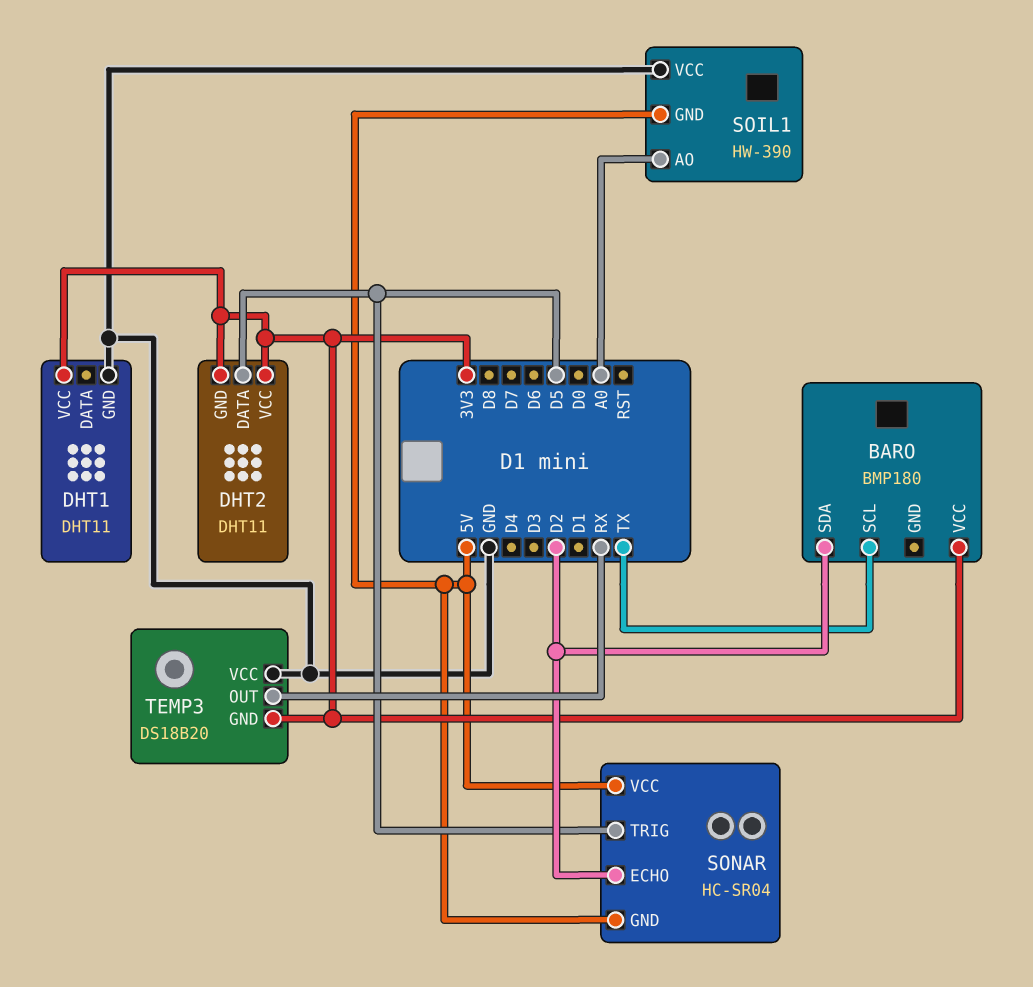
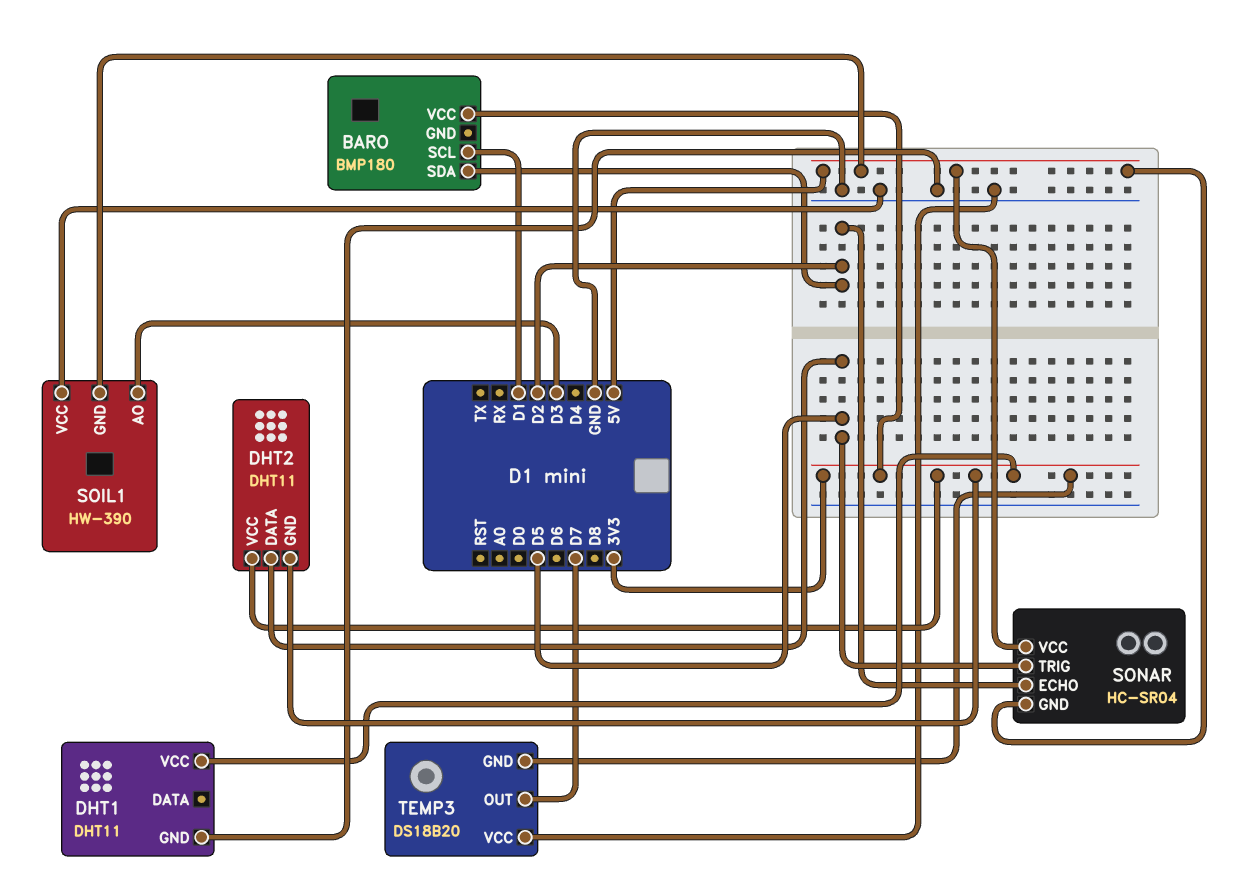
BARO pin SCL: TX -> D1
SOIL1 pin AO: A0 -> D3
TEMP3 pin OUT: RX -> D7

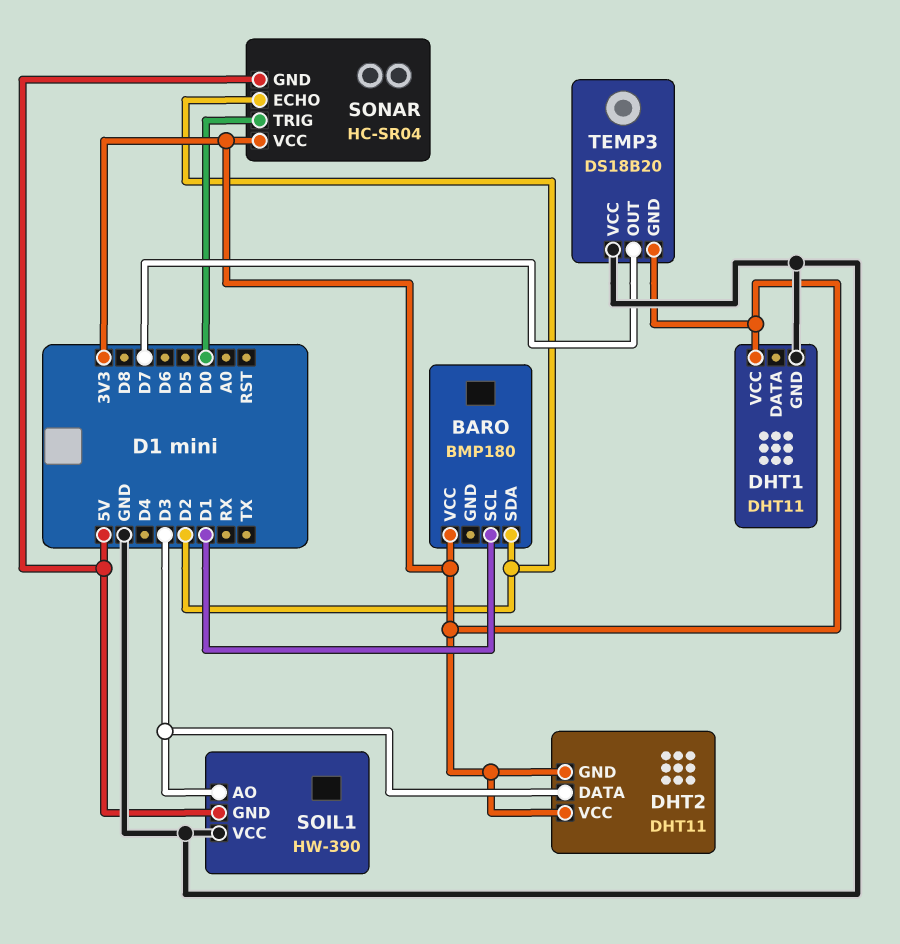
DHT2 pin DATA: D5 -> D3
SONAR pin TRIG: D5 -> D0
SONAR pin VCC: 5V -> 3V3

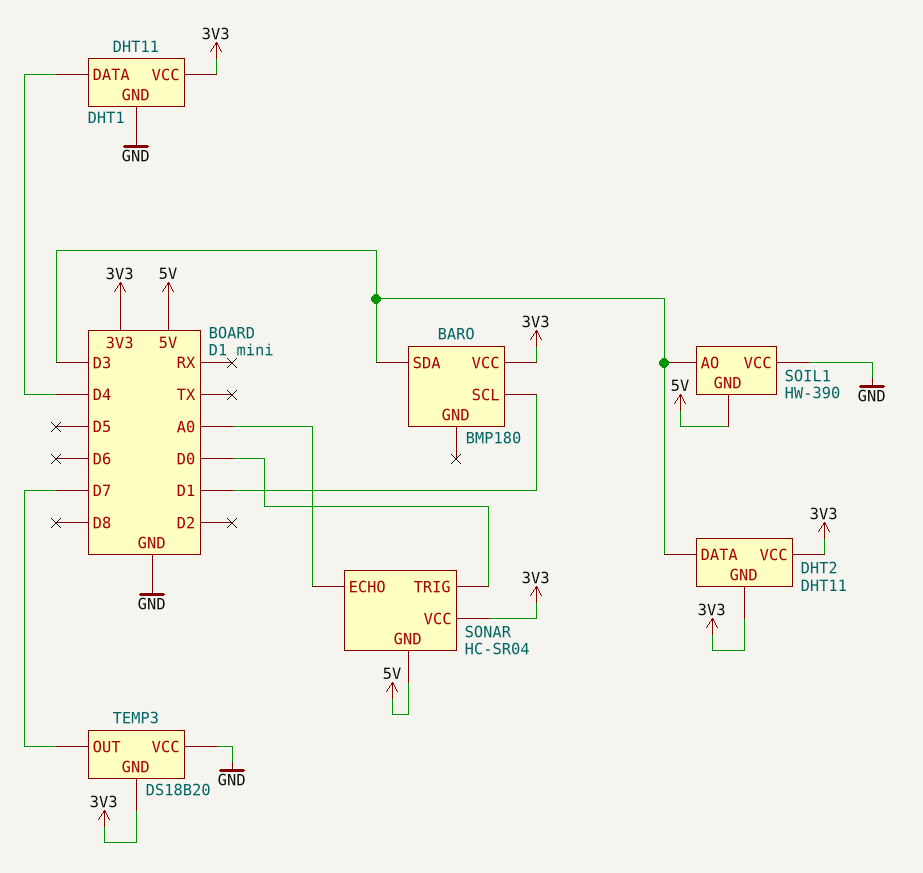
BARO pin SDA: D2 -> D3
DHT1 pin DATA: none -> D4
SONAR pin ECHO: D2 -> A0

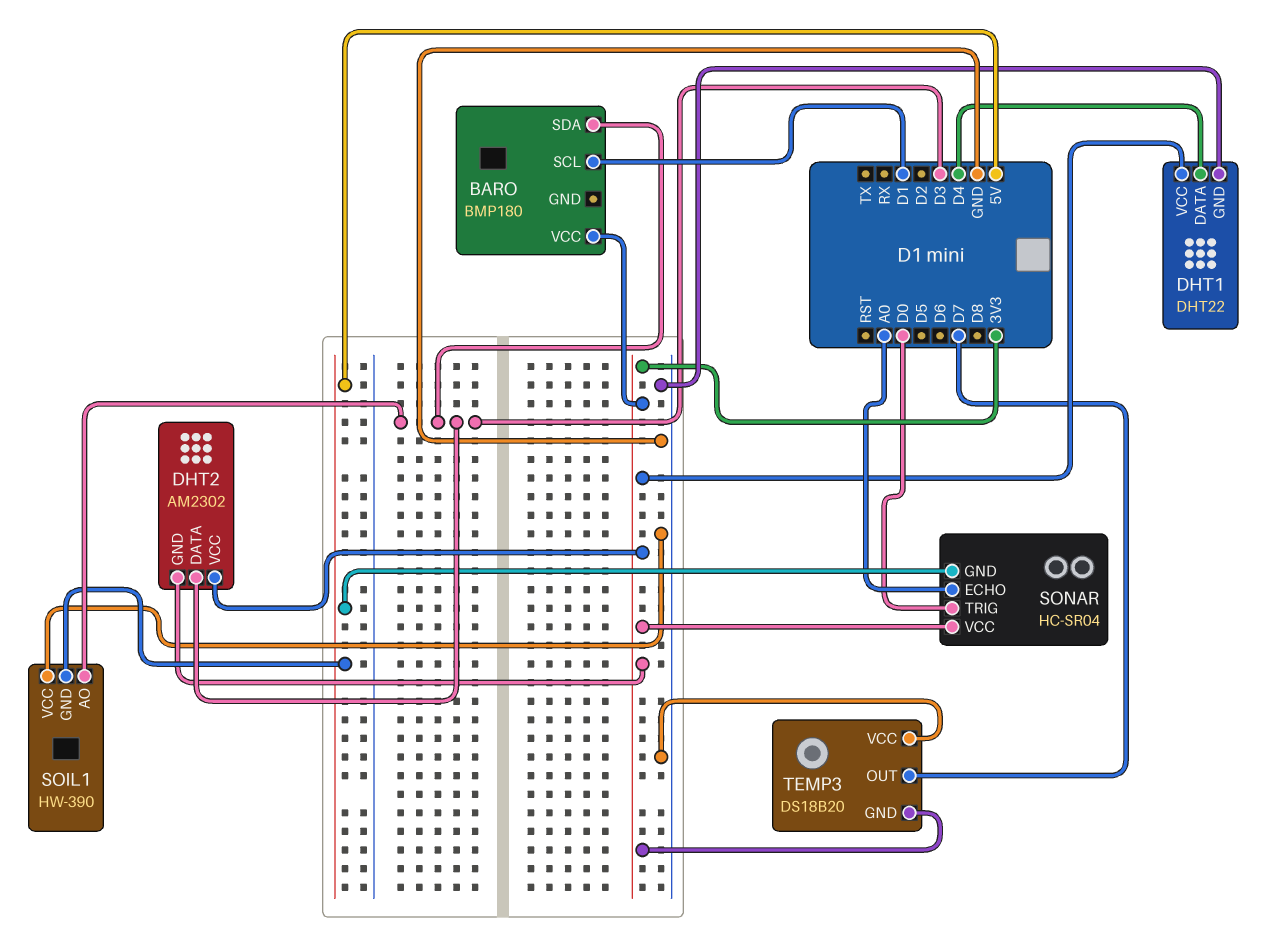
DHT1: DHT11 -> DHT22
DHT2: DHT11 -> AM2302

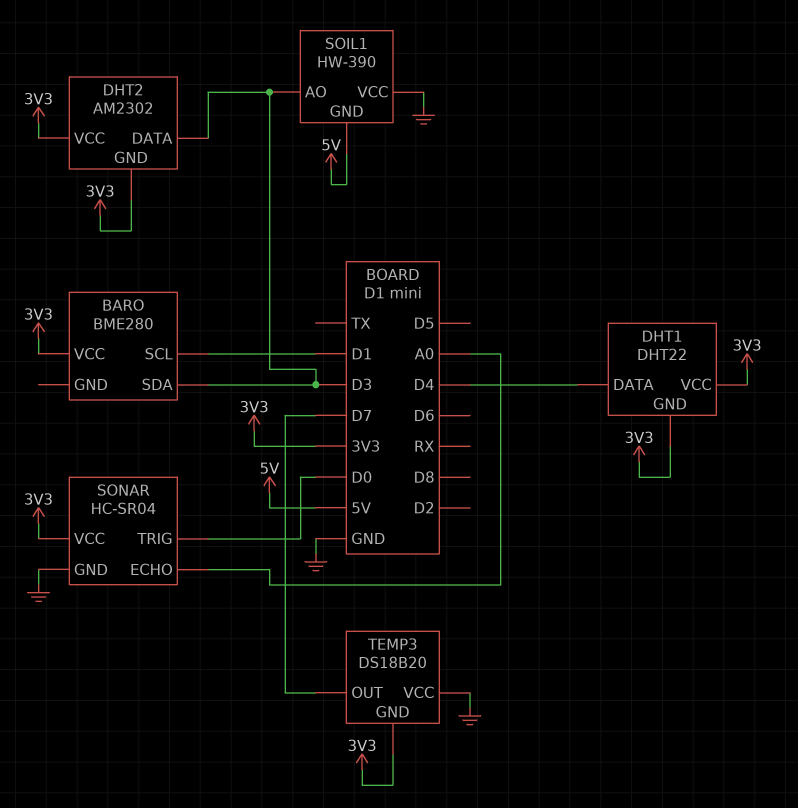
BARO: BMP180 -> BME280
DHT1 pin GND: GND -> 3V3
SONAR pin GND: 5V -> GND

